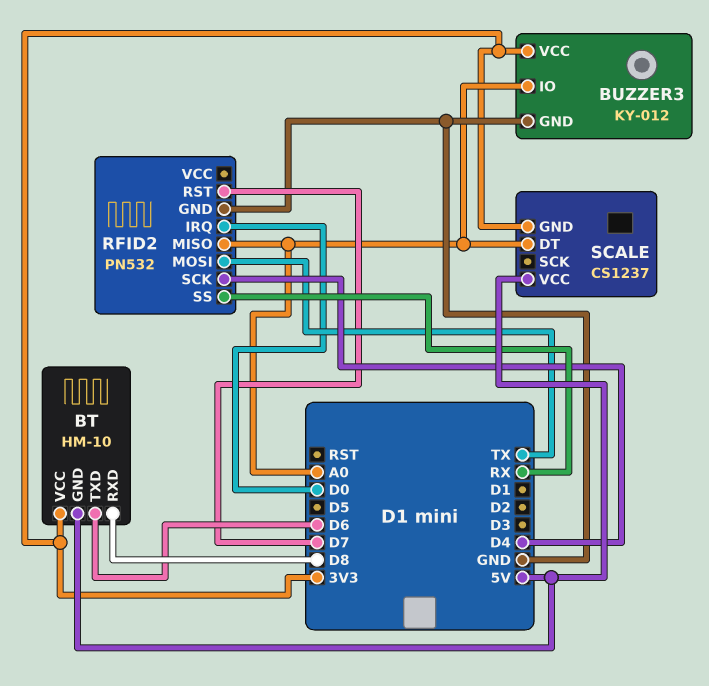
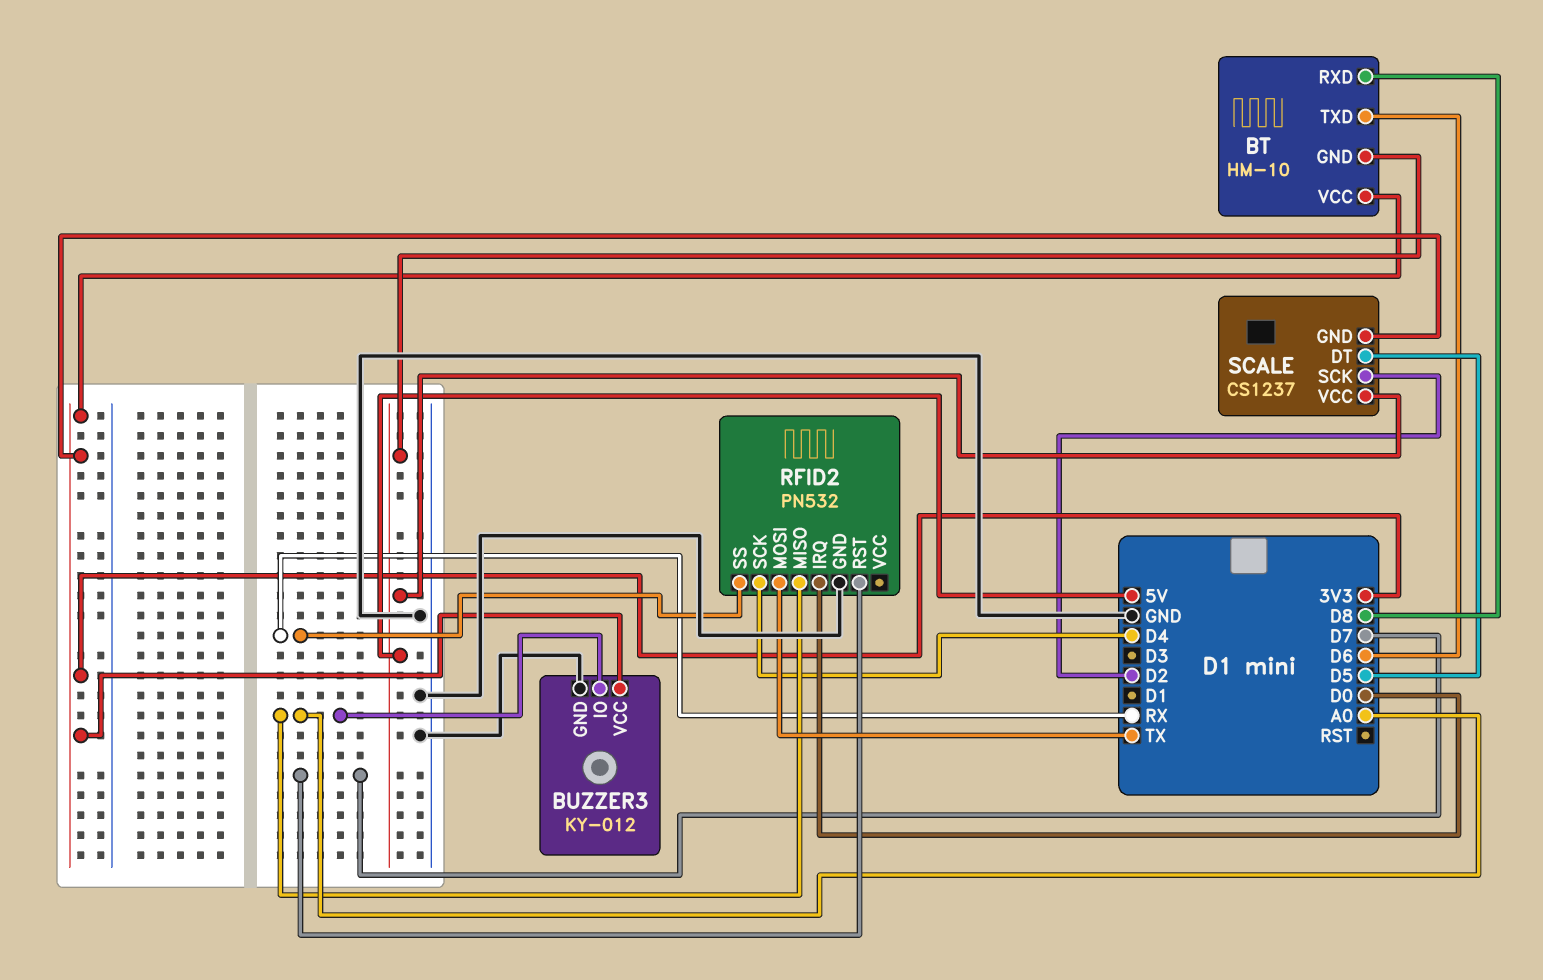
SCALE pin DT: A0 -> D5
SCALE pin SCK: none -> D2

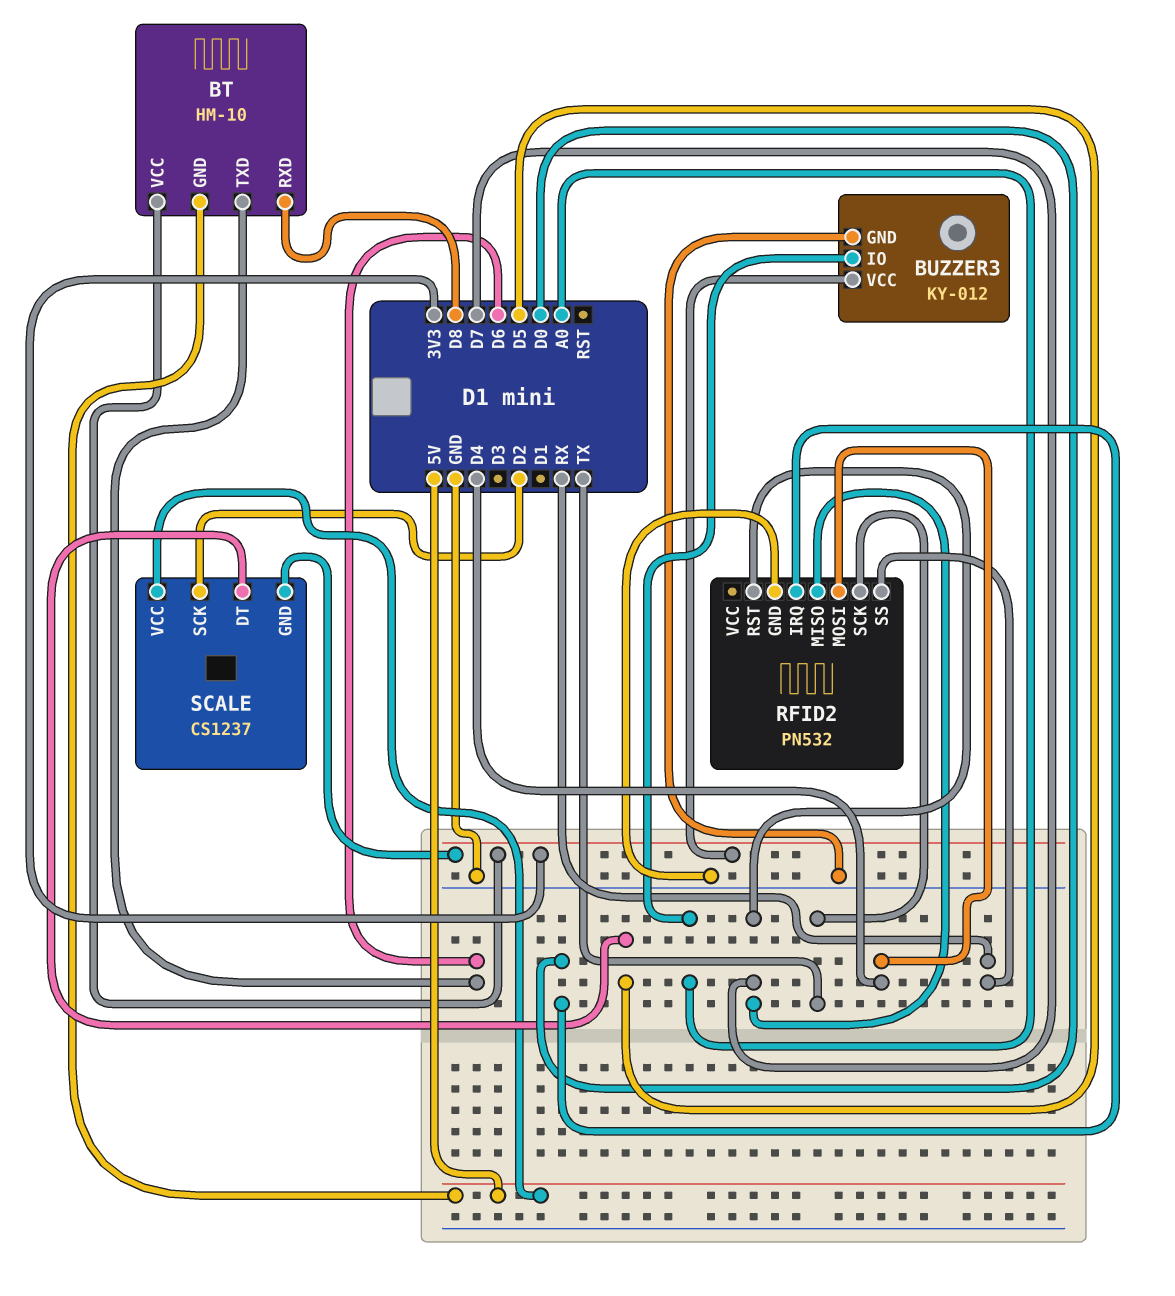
RFID2 pin MISO: A0 -> D7
RFID2 pin MOSI: TX -> D4
RFID2 pin SCK: D4 -> TX

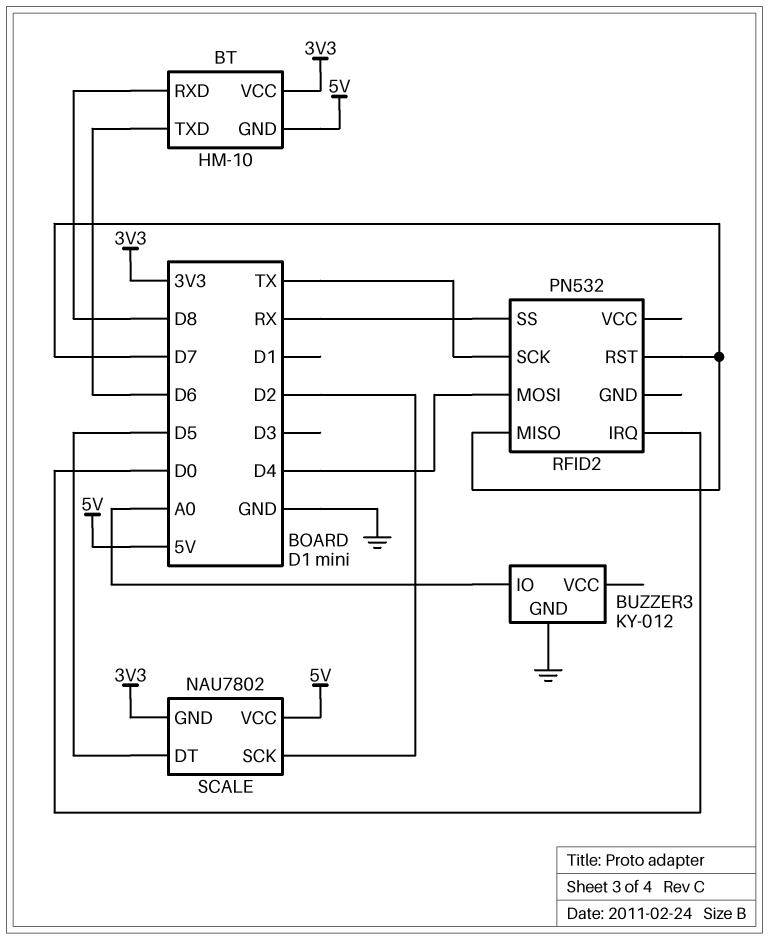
BUZZER3 pin VCC: 3V3 -> none
RFID2 pin GND: GND -> none
SCALE: CS1237 -> NAU7802

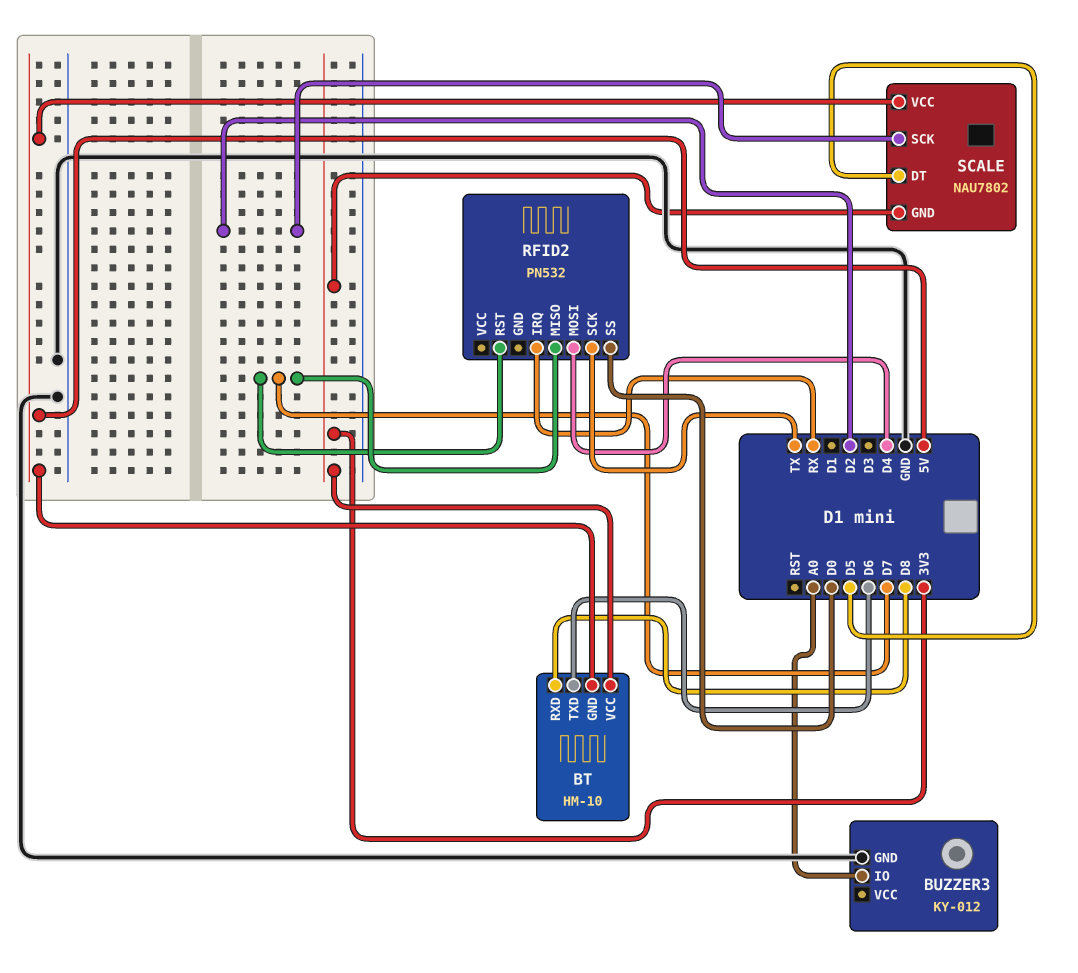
RFID2 pin IRQ: D0 -> RX
RFID2 pin SS: RX -> D0

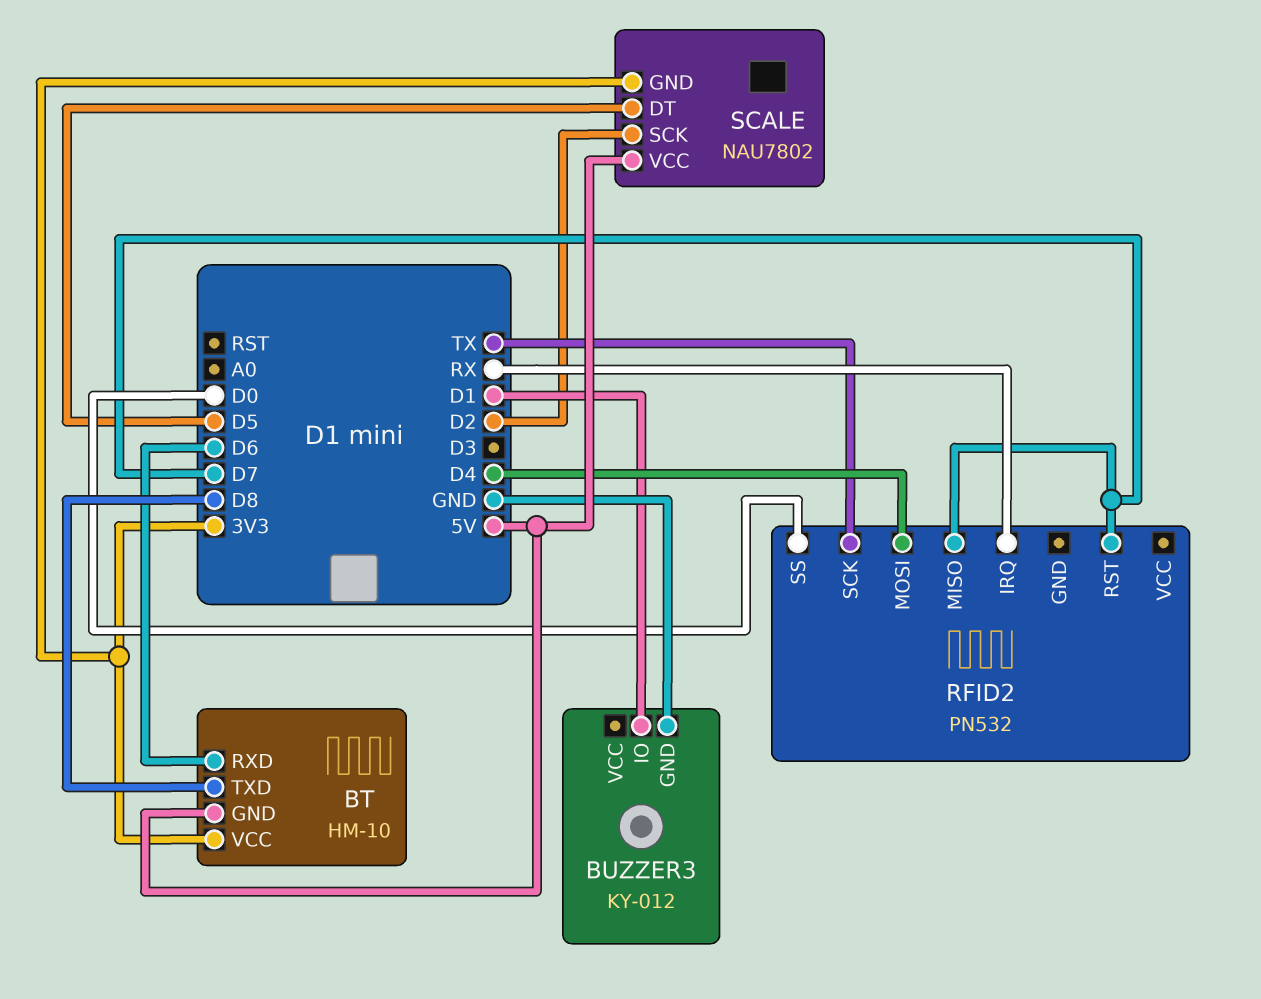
BT pin RXD: D8 -> D6
BT pin TXD: D6 -> D8
BUZZER3 pin IO: A0 -> D1

